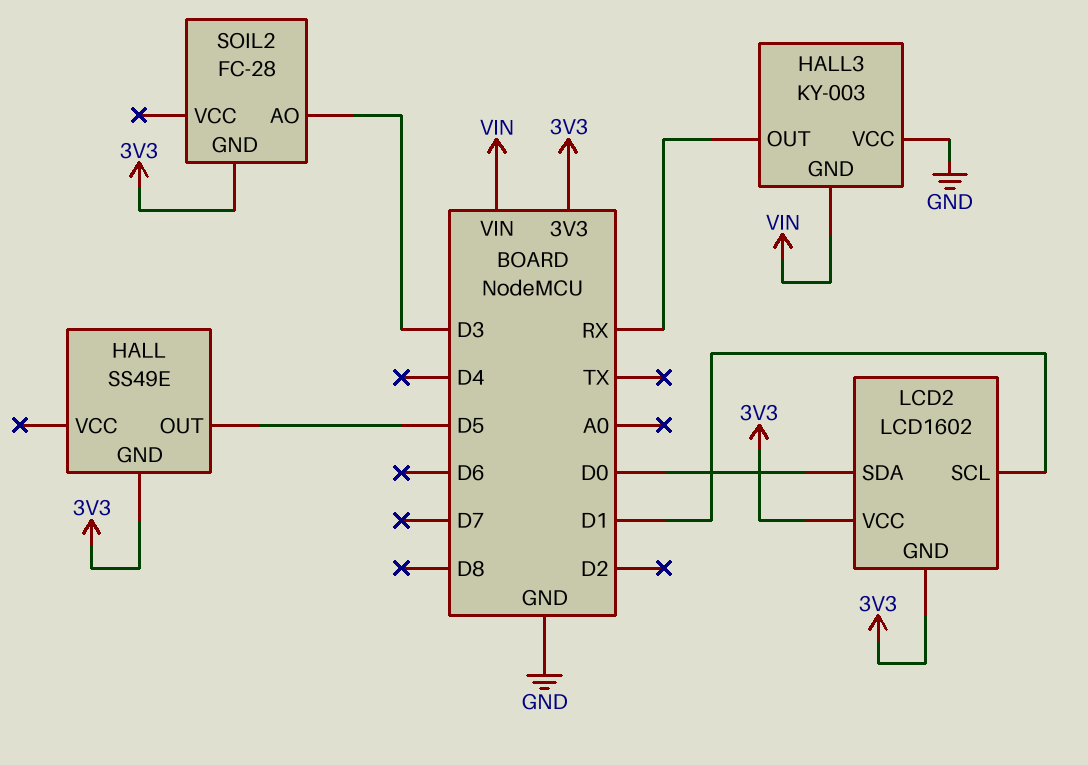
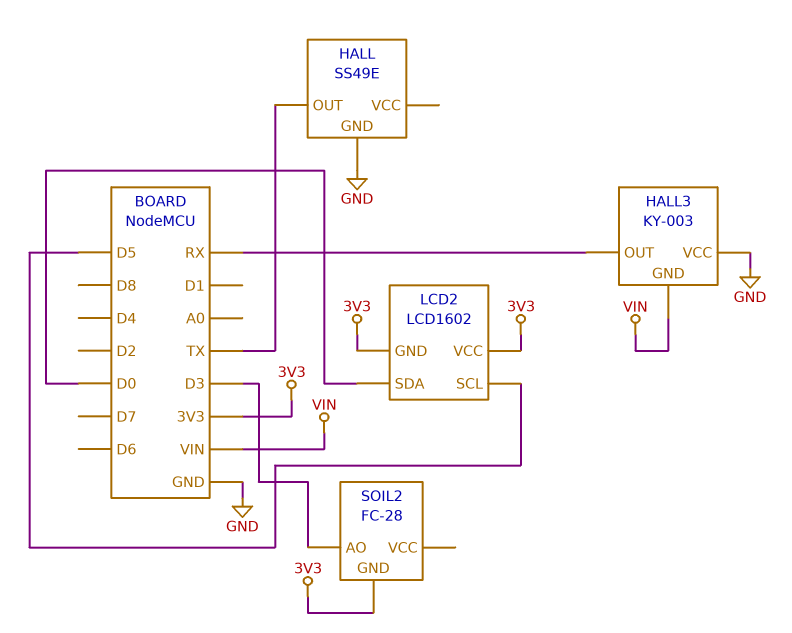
HALL pin GND: 3V3 -> GND
HALL pin OUT: D5 -> TX
LCD2 pin SCL: D1 -> D5

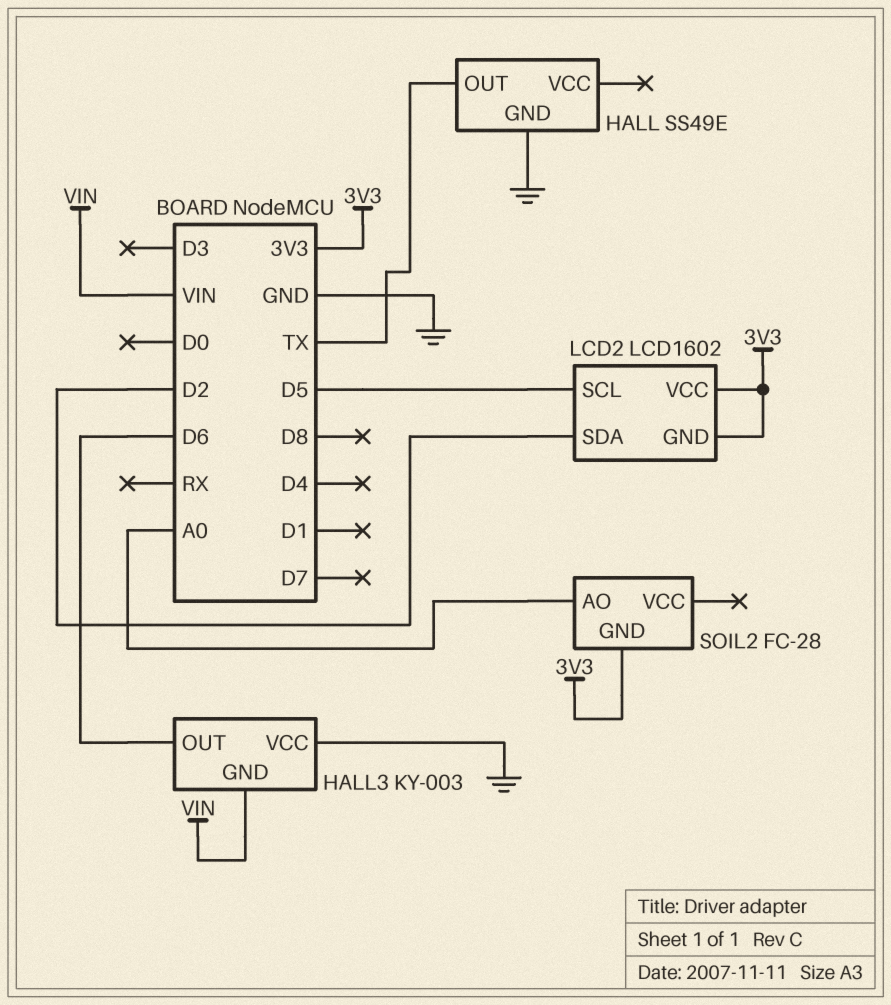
HALL3 pin OUT: RX -> D6
LCD2 pin SDA: D0 -> D2
SOIL2 pin AO: D3 -> A0

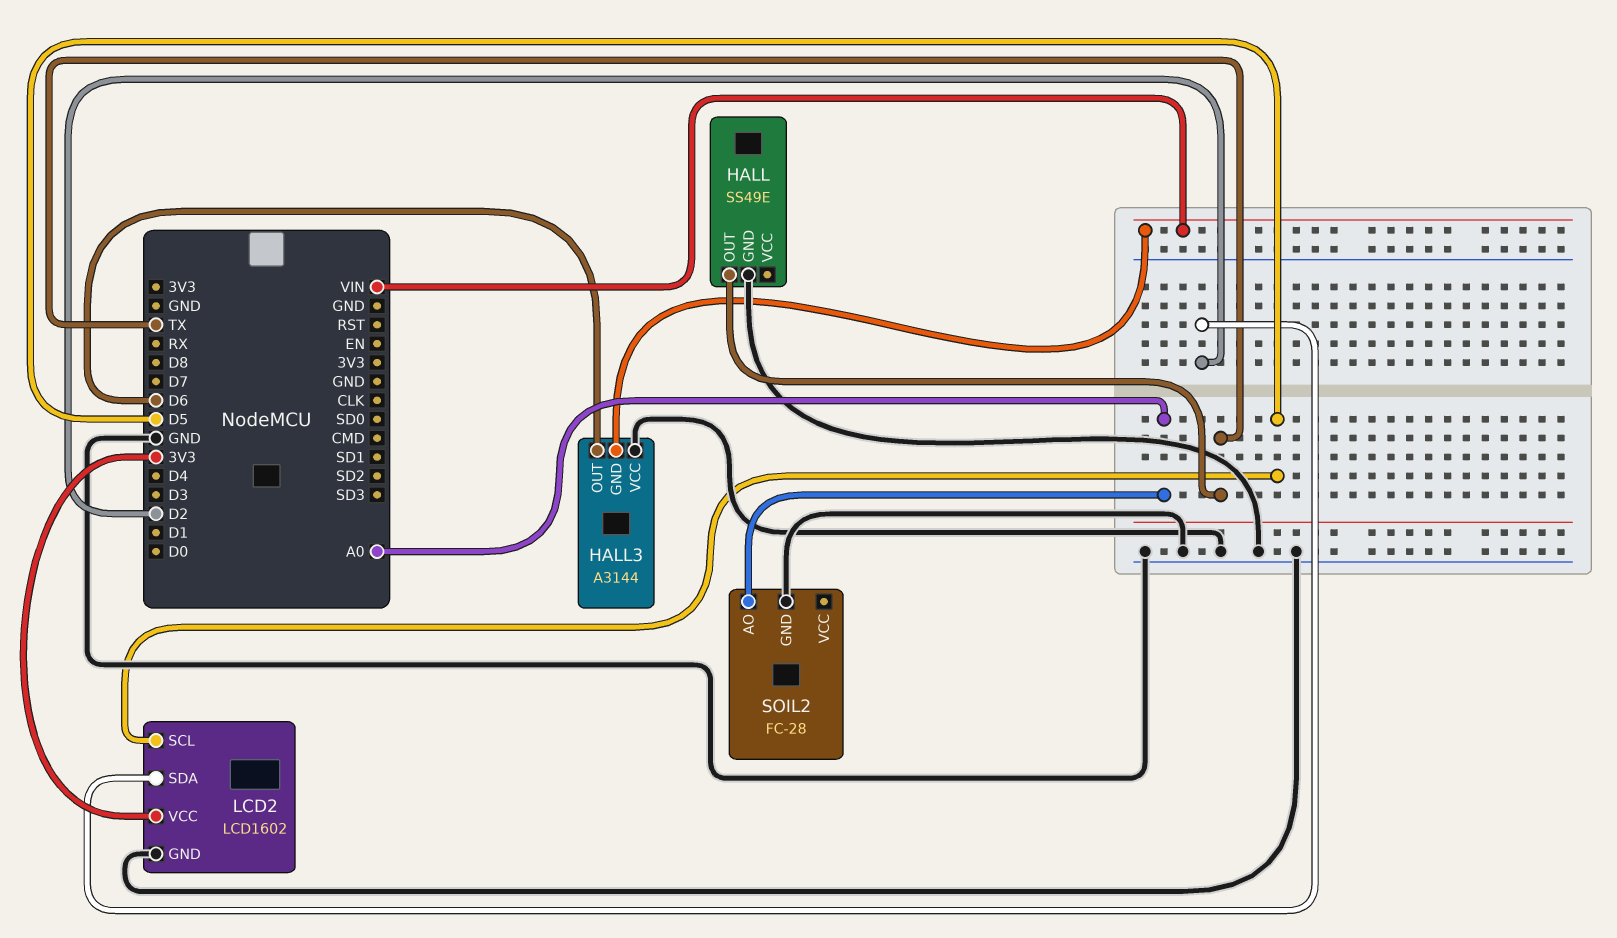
HALL3: KY-003 -> A3144
LCD2 pin GND: 3V3 -> GND
SOIL2 pin GND: 3V3 -> GND

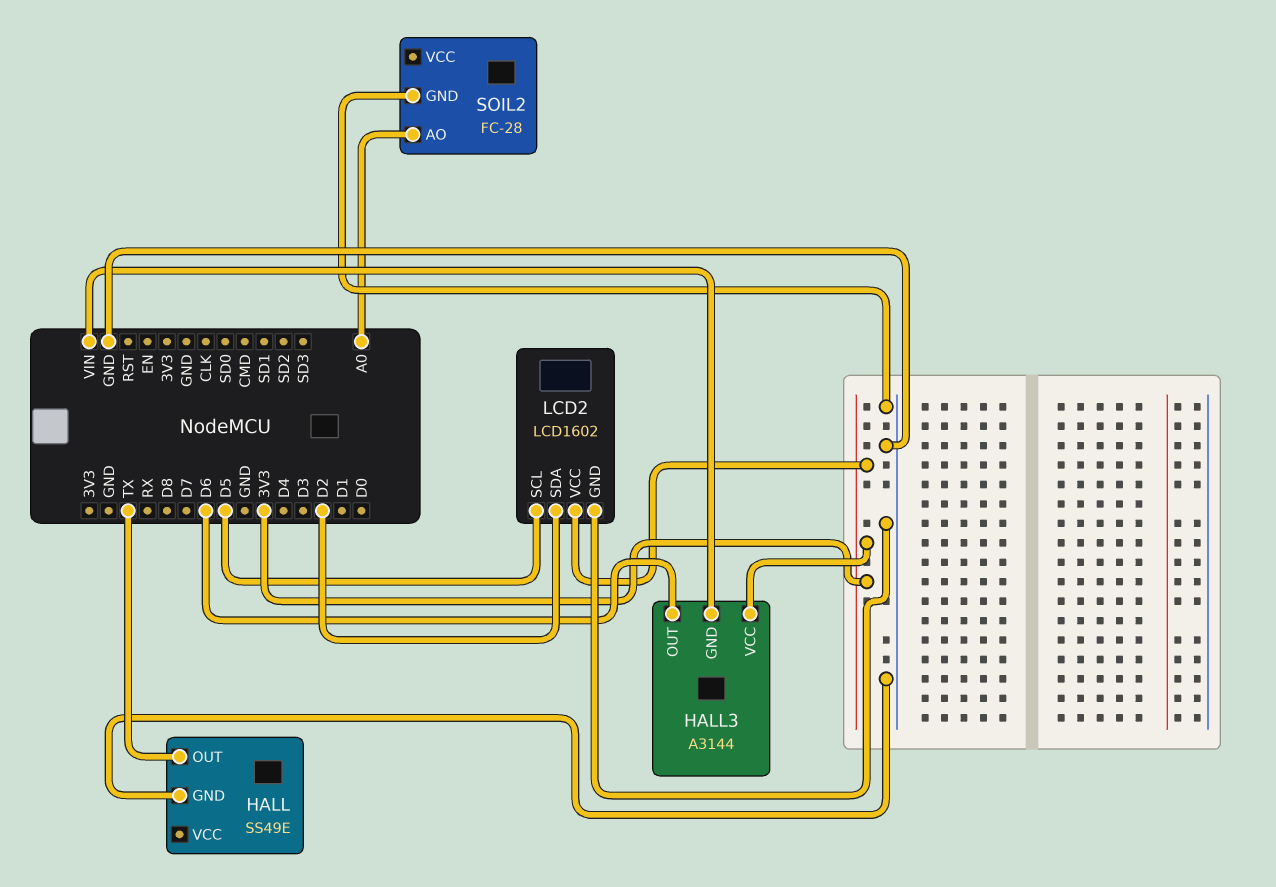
HALL3 pin VCC: GND -> 3V3

